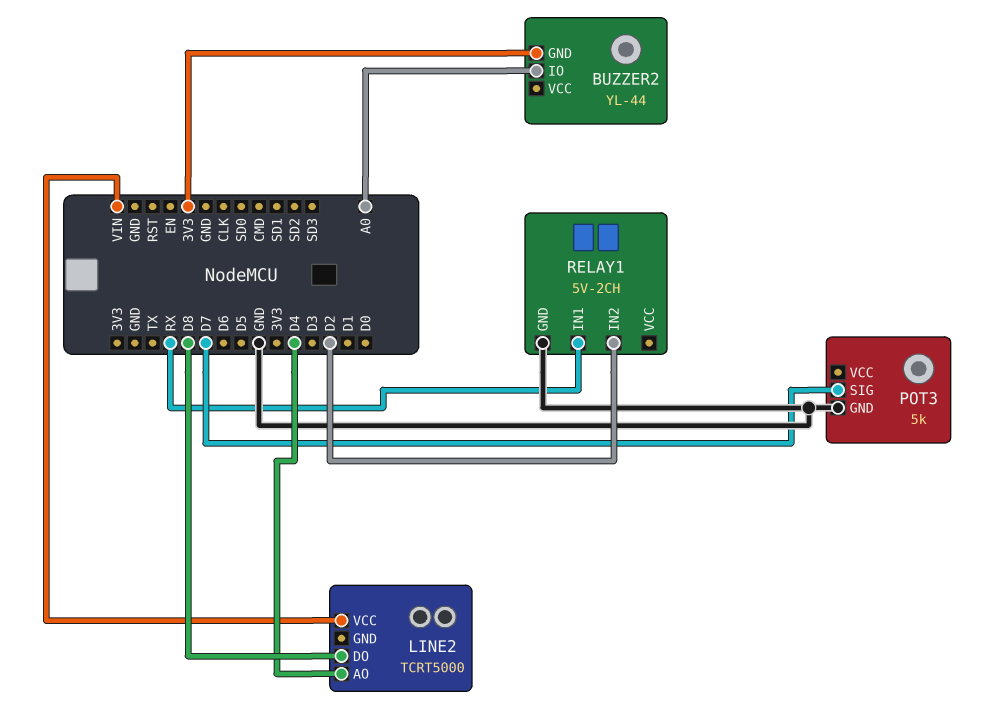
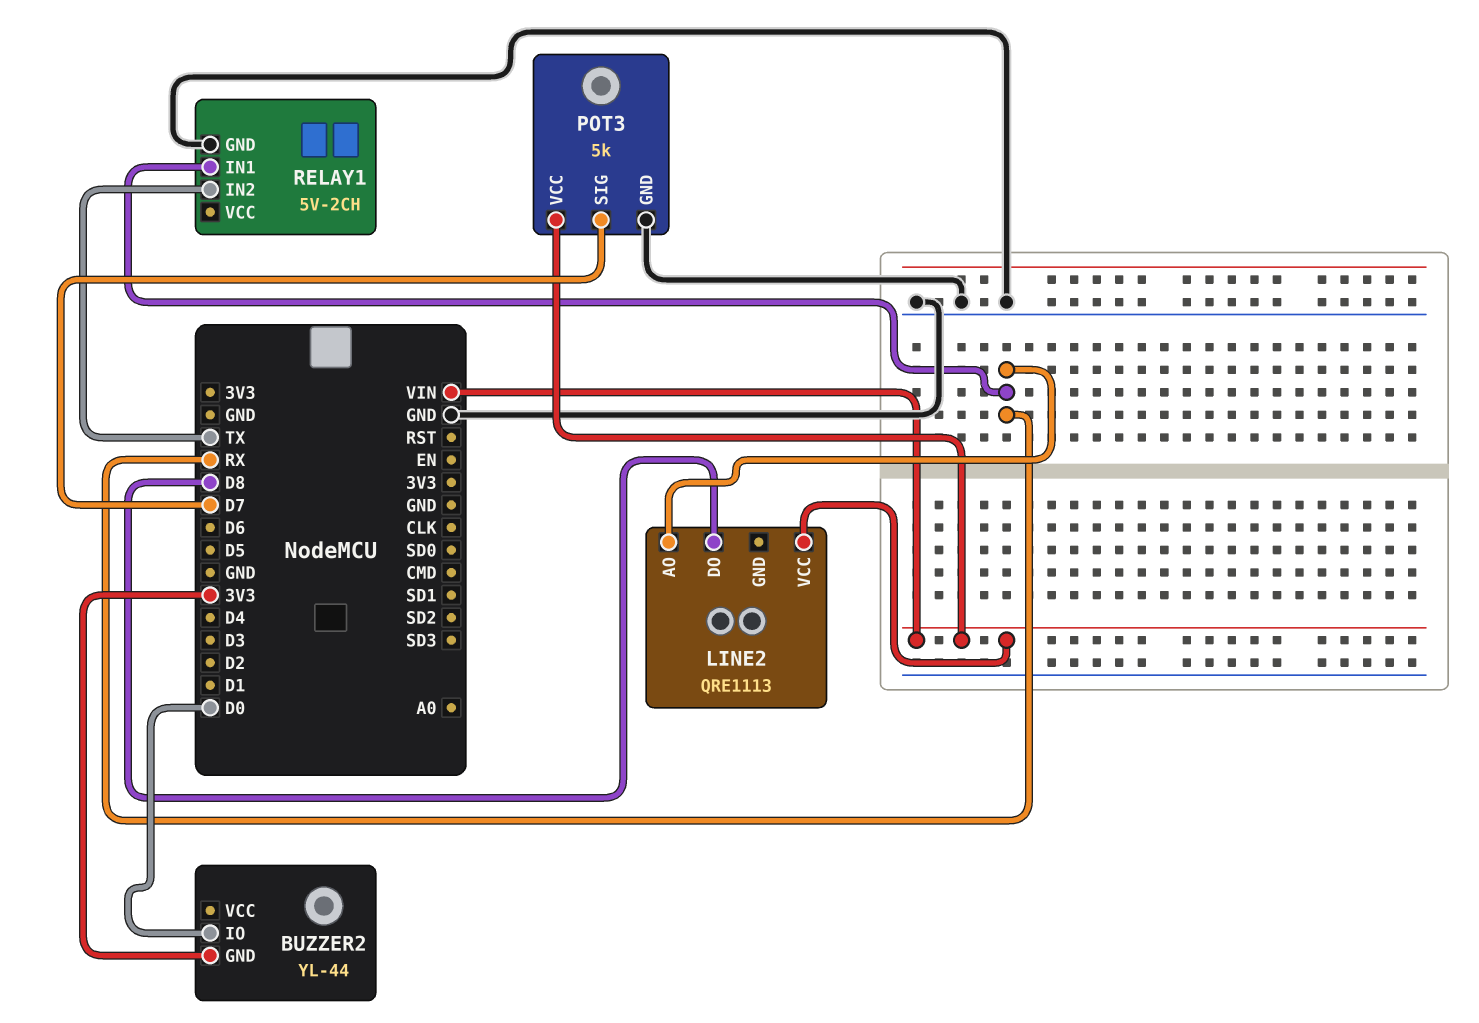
BUZZER2 pin IO: A0 -> D0
LINE2: TCRT5000 -> QRE1113
LINE2 pin AO: D4 -> RX
POT3 pin VCC: none -> VIN
RELAY1 pin IN2: D2 -> TX

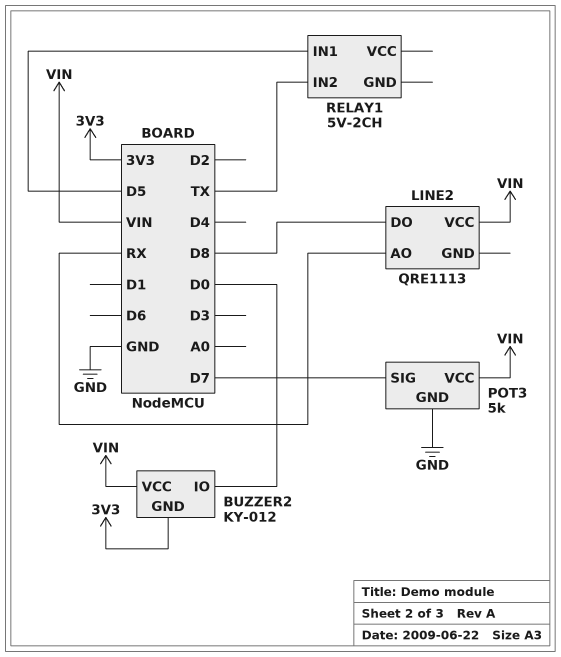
BUZZER2: YL-44 -> KY-012
BUZZER2 pin VCC: none -> VIN
RELAY1 pin GND: GND -> none
RELAY1 pin IN1: RX -> D5

